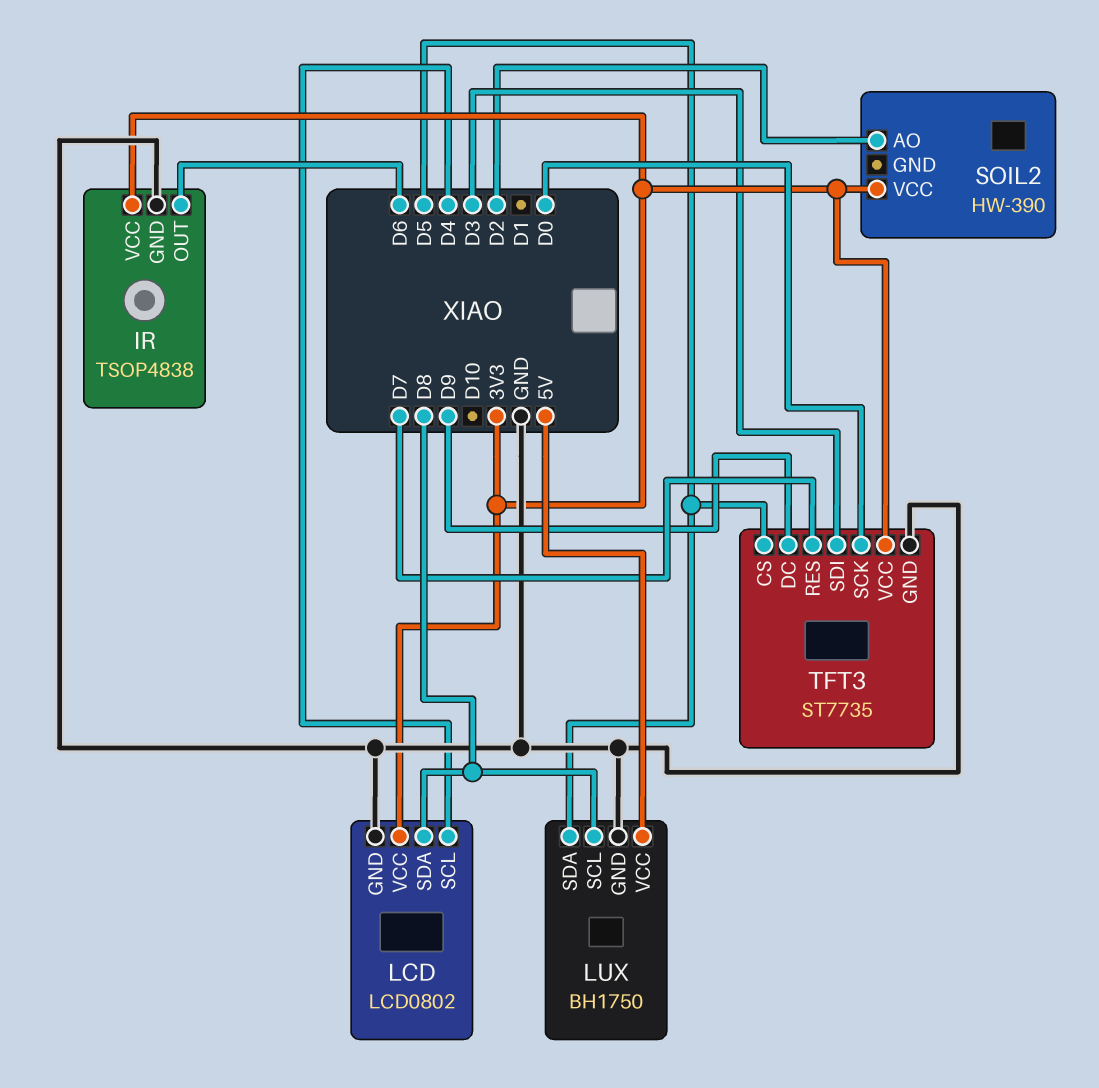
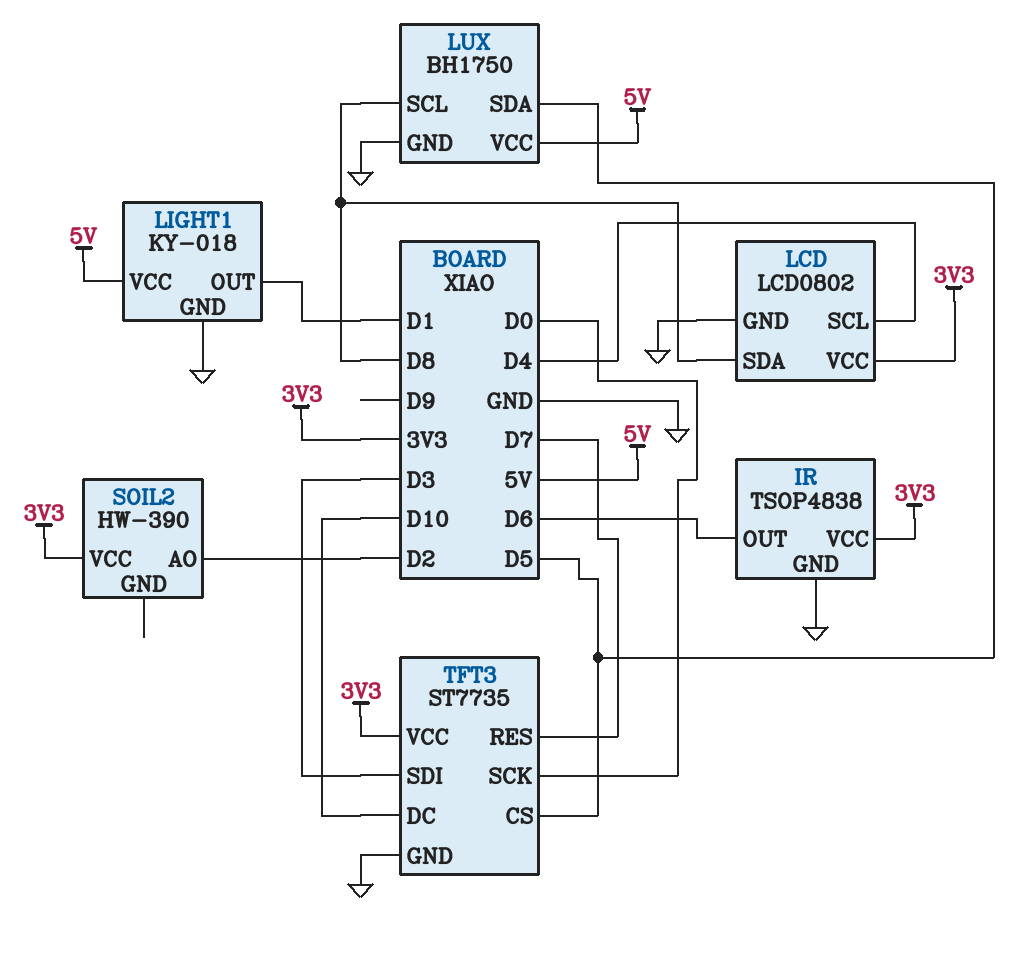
LIGHT1: none -> KY-018
LIGHT1 pin GND: none -> GND
LIGHT1 pin OUT: none -> D1
LIGHT1 pin VCC: none -> 5V
TFT3 pin DC: D9 -> D10

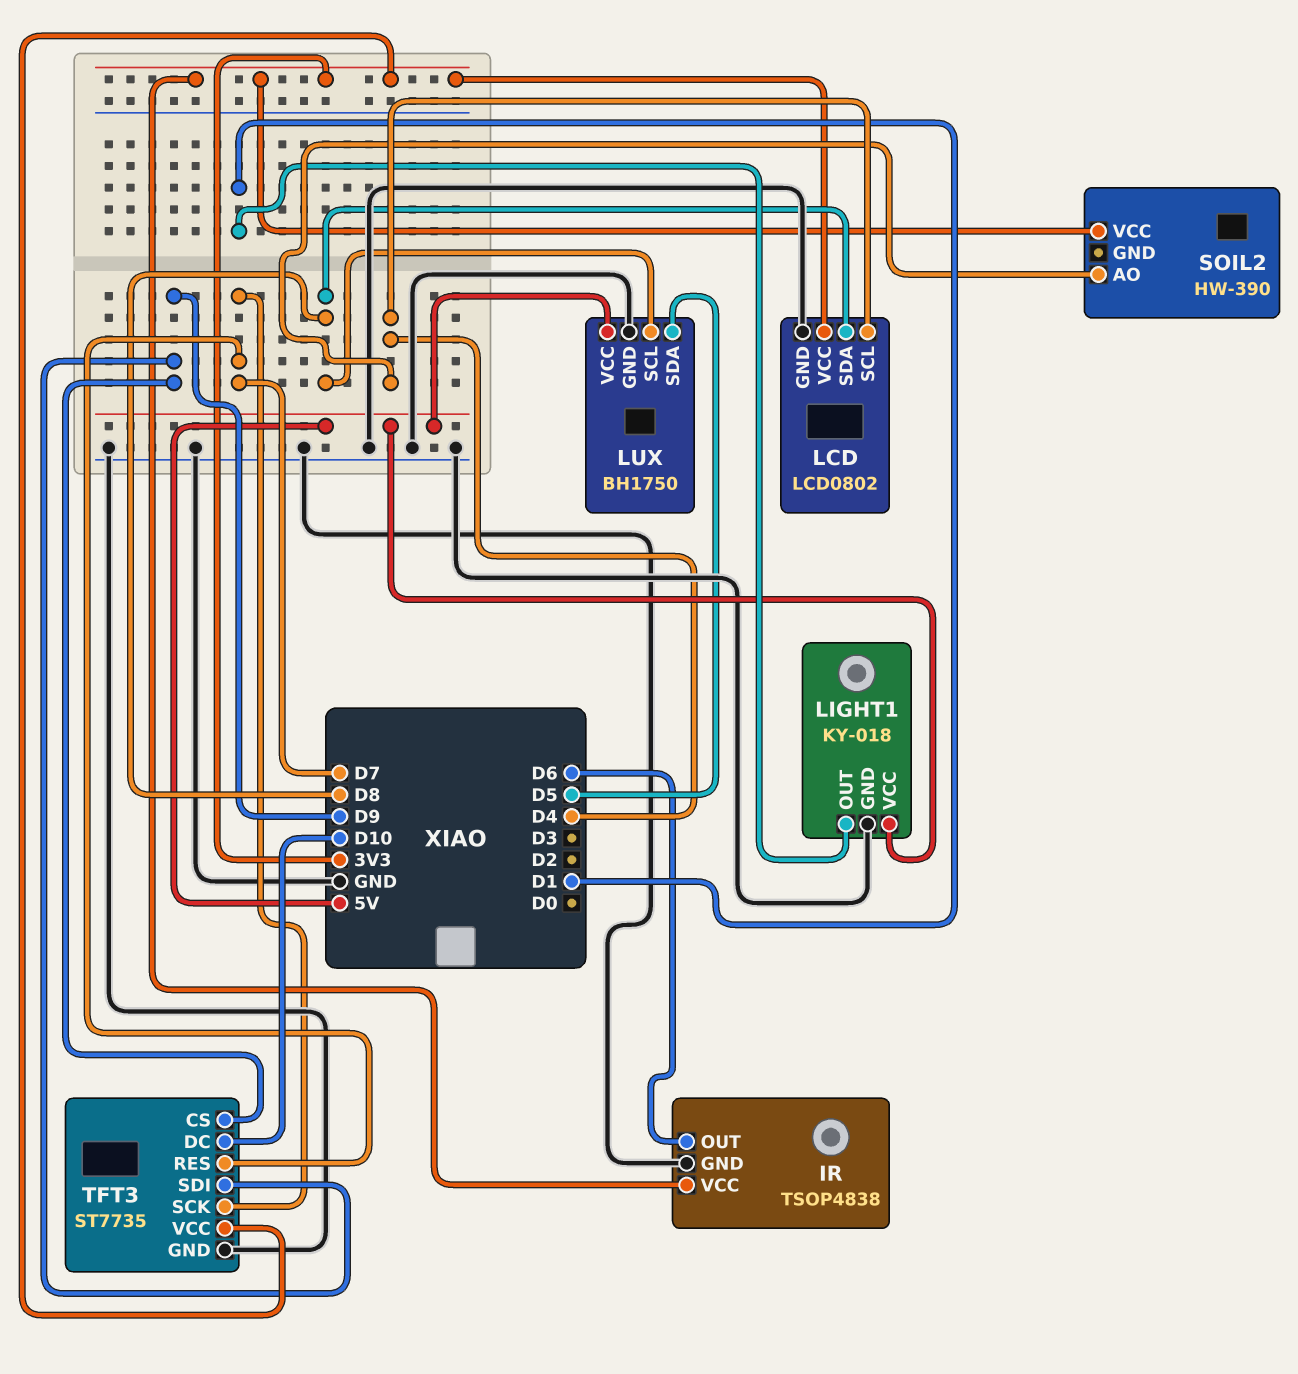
SOIL2 pin AO: D2 -> D4
TFT3 pin CS: D5 -> D9
TFT3 pin SCK: D0 -> D7
TFT3 pin SDI: D3 -> D9

